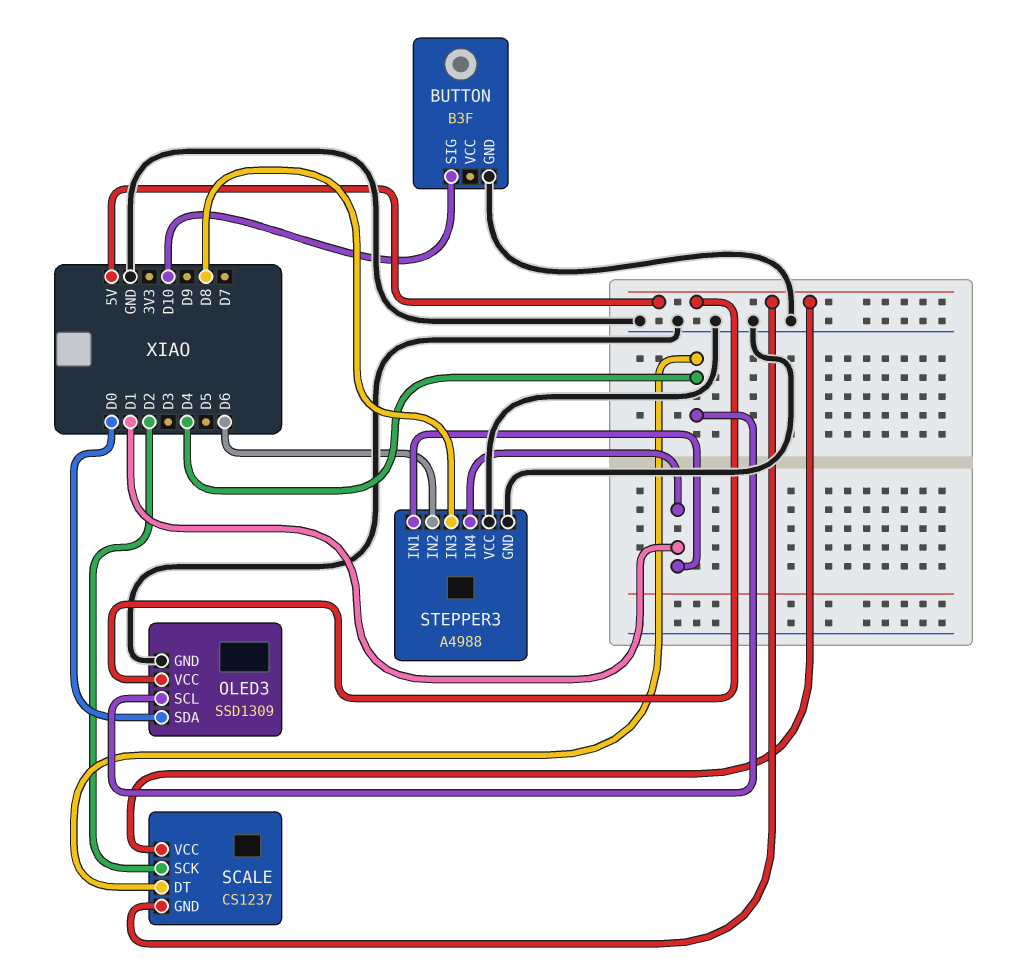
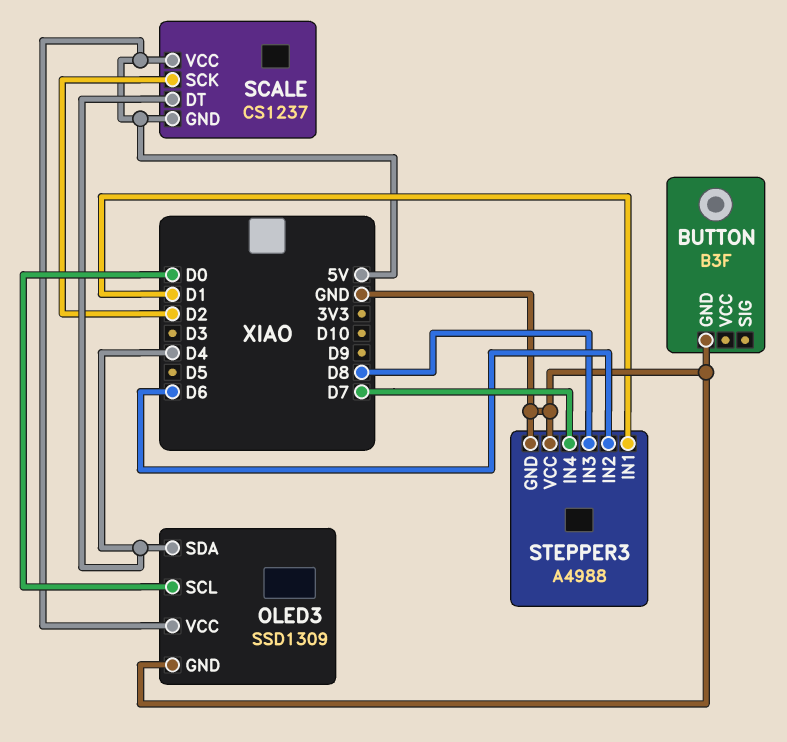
BUTTON pin SIG: D10 -> none
OLED3 pin SCL: D4 -> D0
OLED3 pin SDA: D0 -> D4
STEPPER3 pin IN4: D1 -> D7

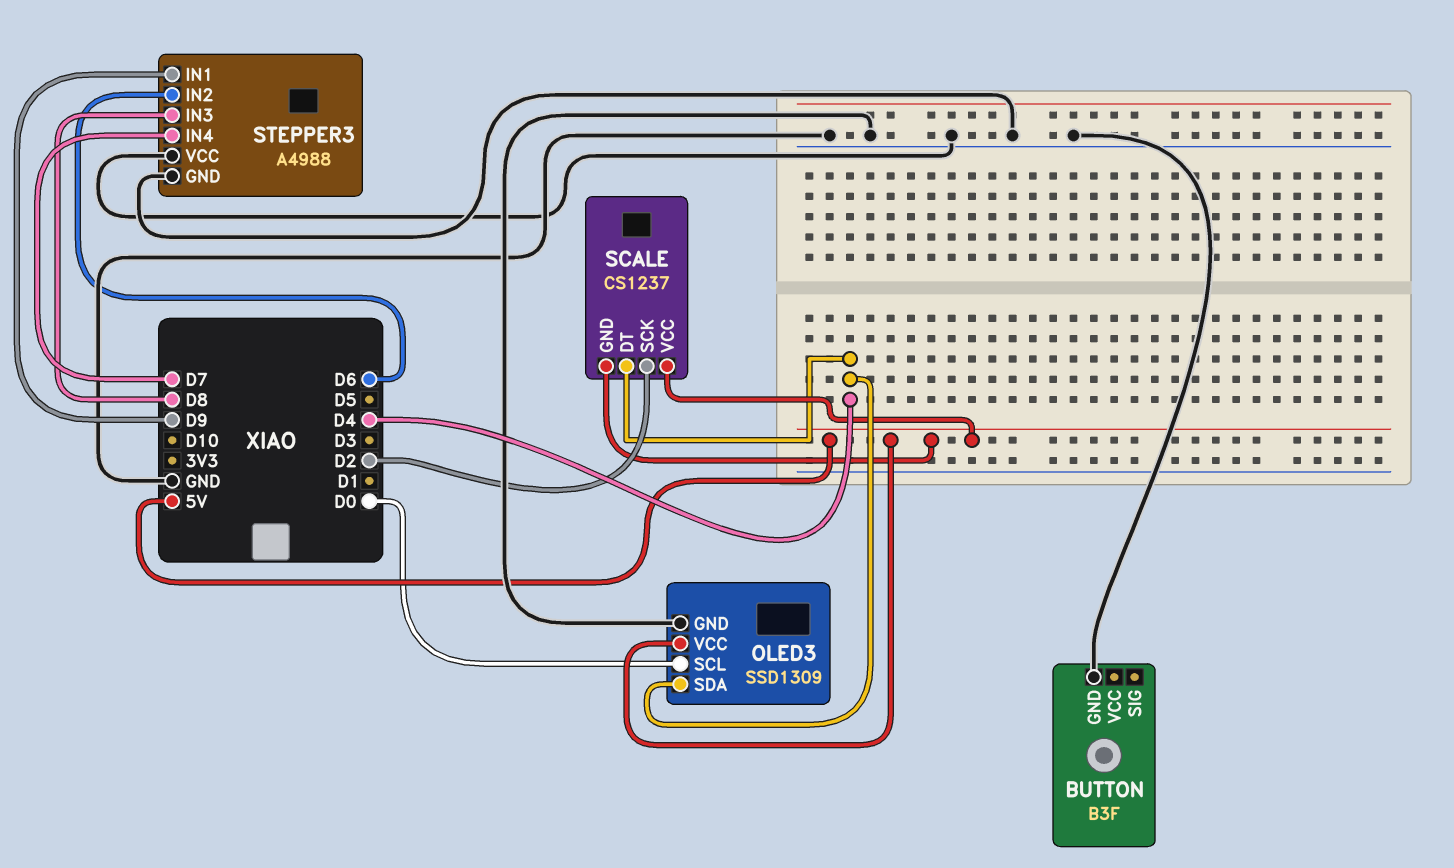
STEPPER3 pin IN1: D1 -> D9

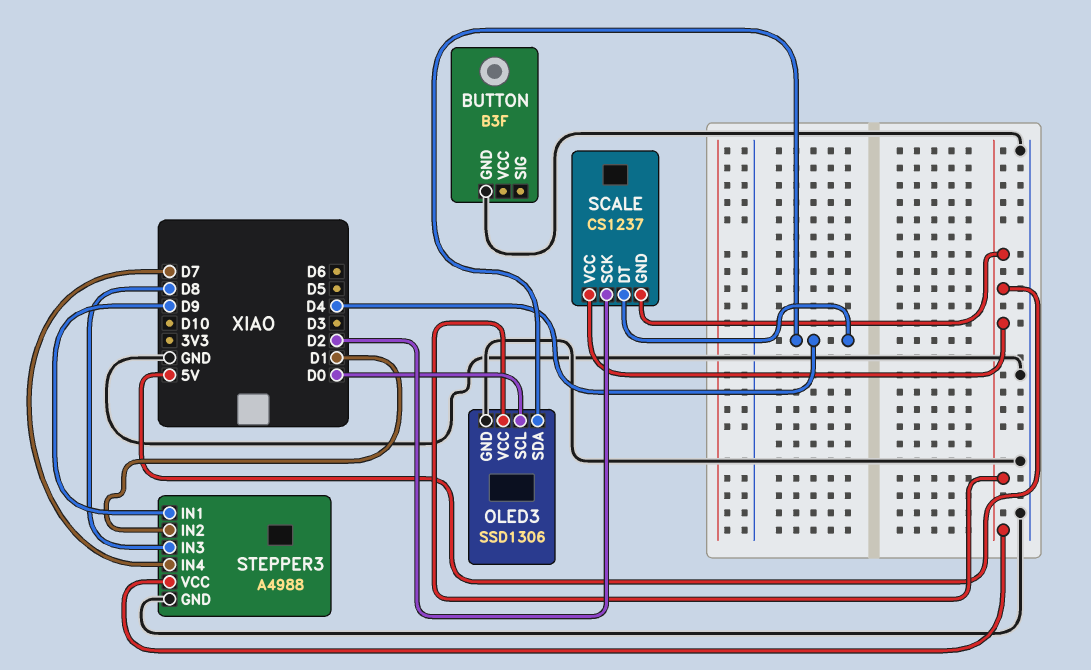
OLED3: SSD1309 -> SSD1306
STEPPER3 pin IN2: D6 -> D1
STEPPER3 pin VCC: GND -> 5V

